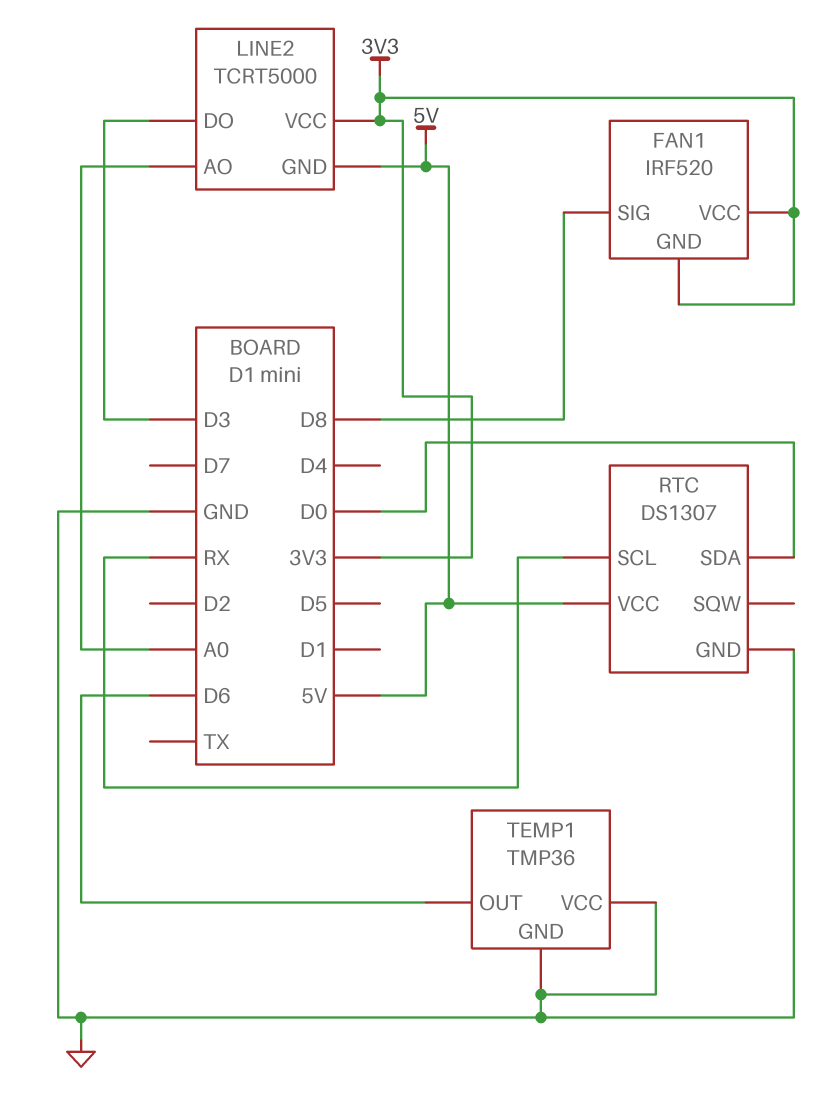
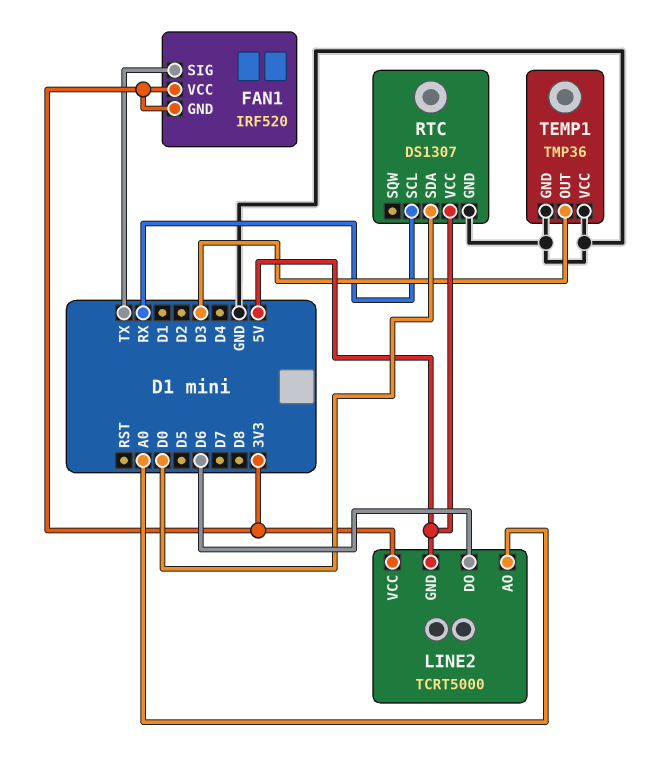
FAN1 pin SIG: D8 -> TX
LINE2 pin DO: D3 -> D6
TEMP1 pin OUT: D6 -> D3

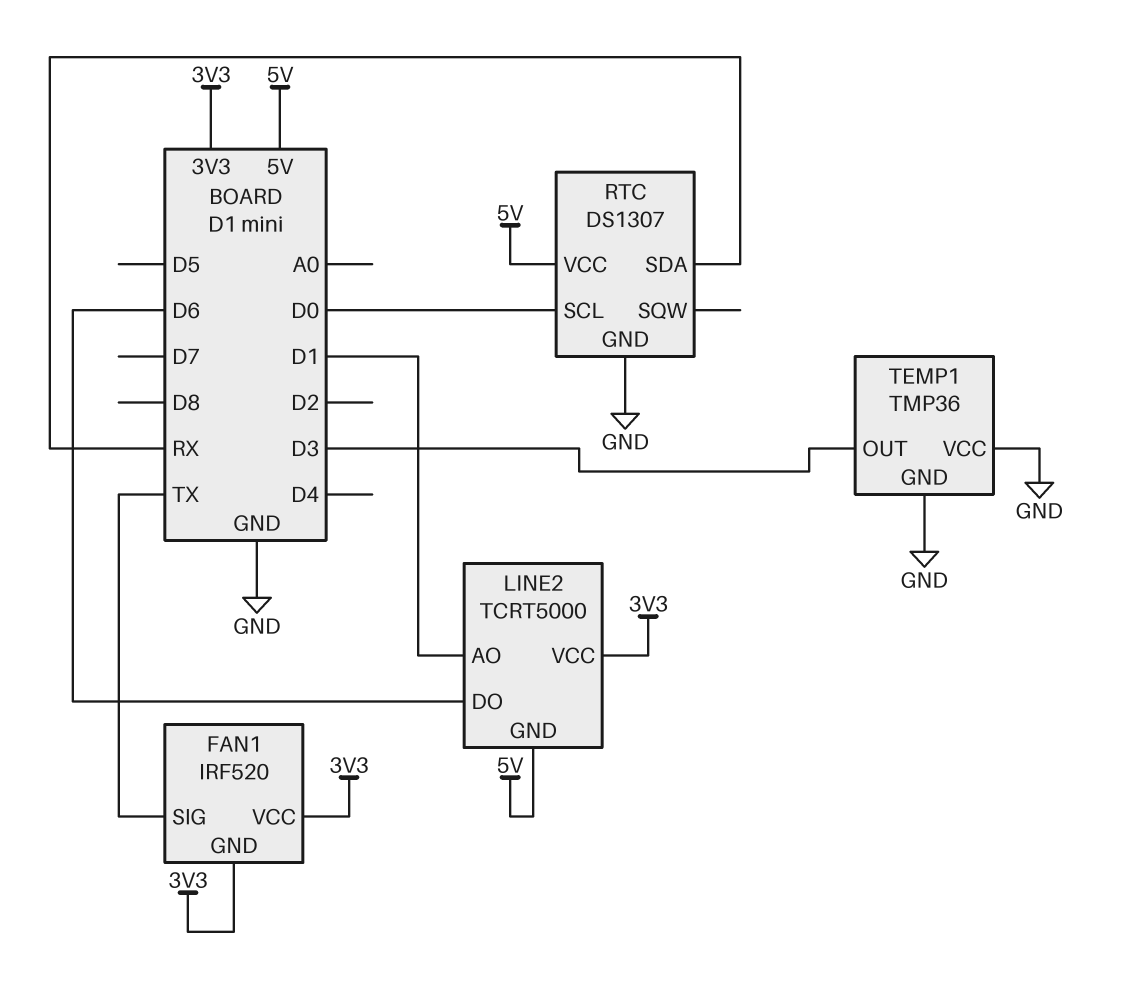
LINE2 pin AO: A0 -> D1
RTC pin SCL: RX -> D0
RTC pin SDA: D0 -> RX

